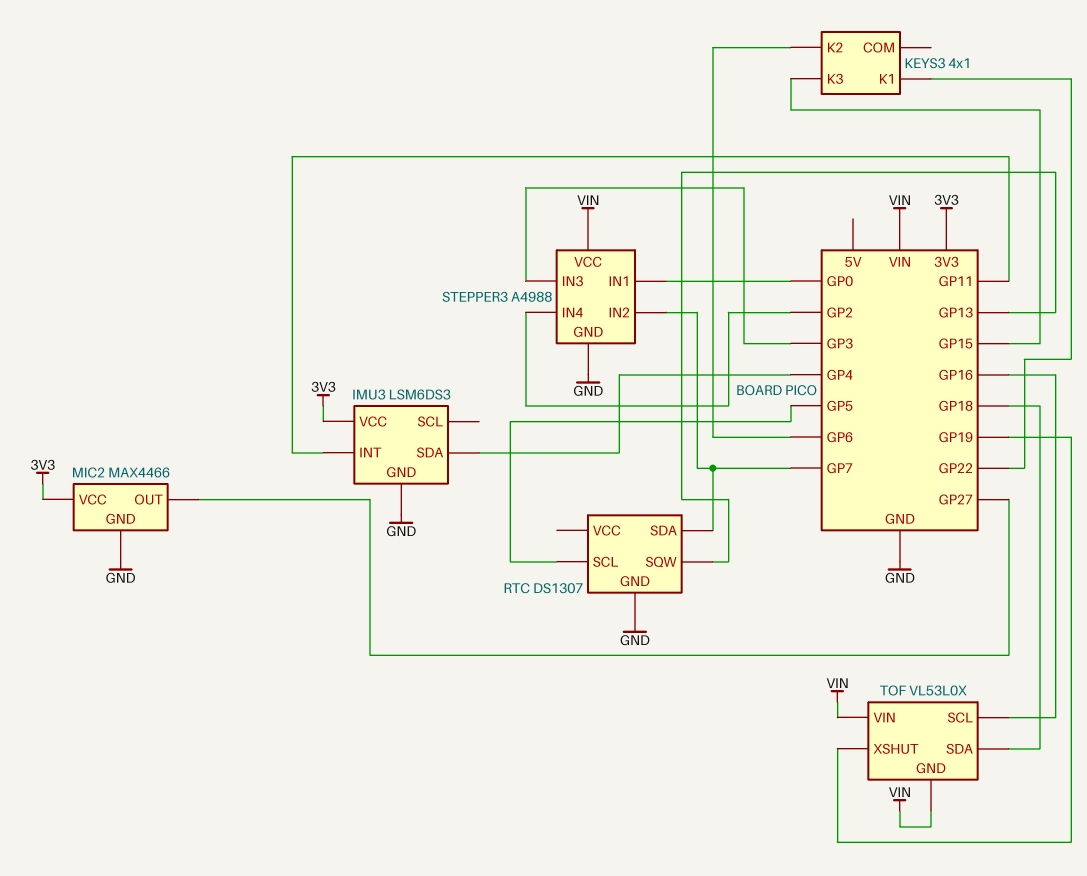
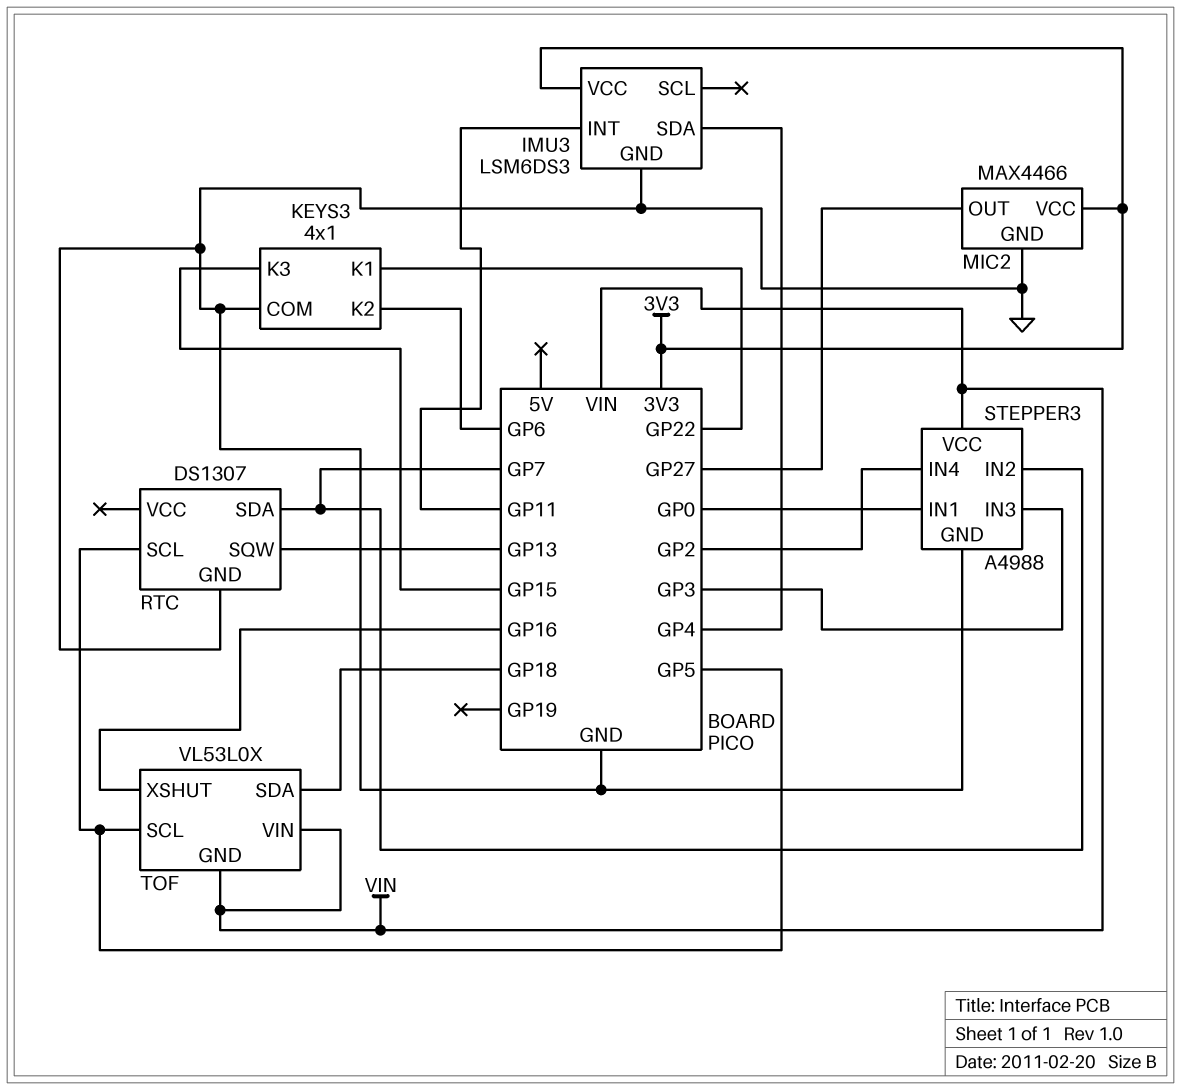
KEYS3 pin COM: none -> GND
TOF pin SCL: GP16 -> GP5
TOF pin XSHUT: GP19 -> GP16

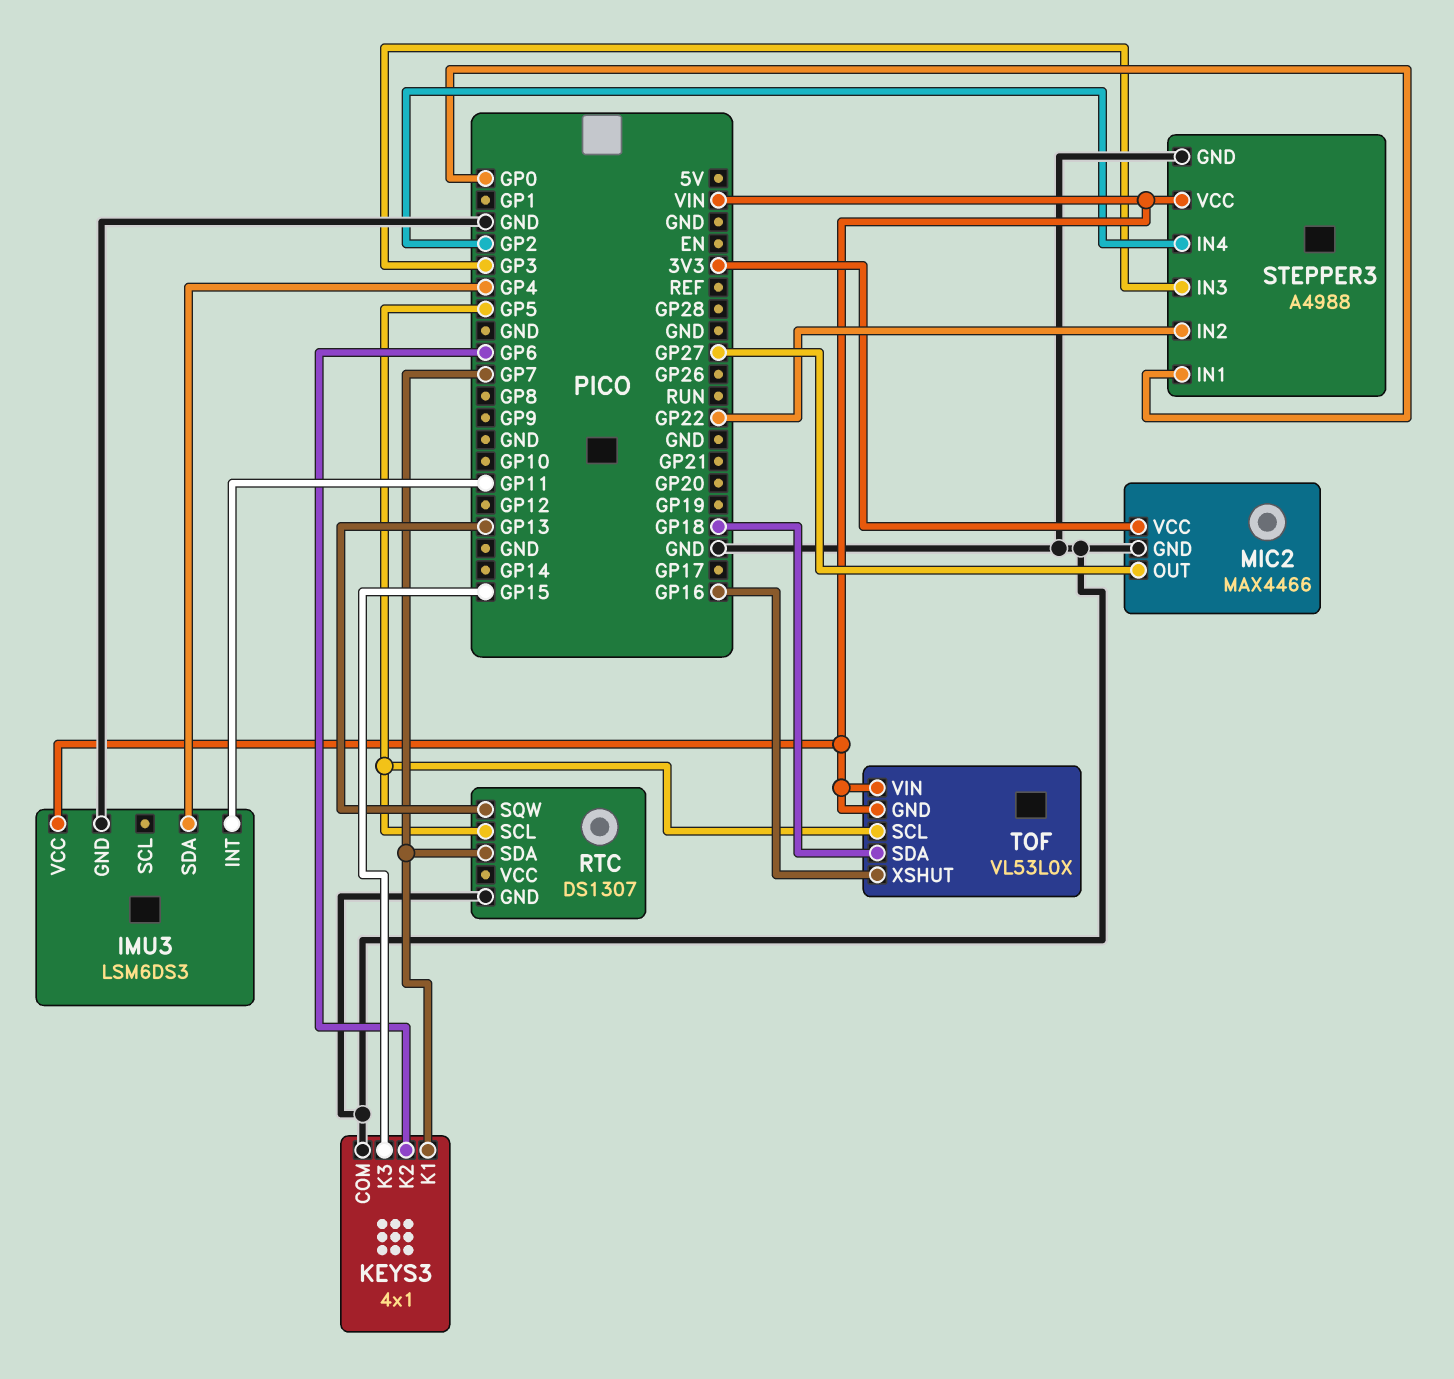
IMU3 pin VCC: 3V3 -> VIN
KEYS3 pin K1: GP22 -> GP7
STEPPER3 pin IN2: GP7 -> GP22

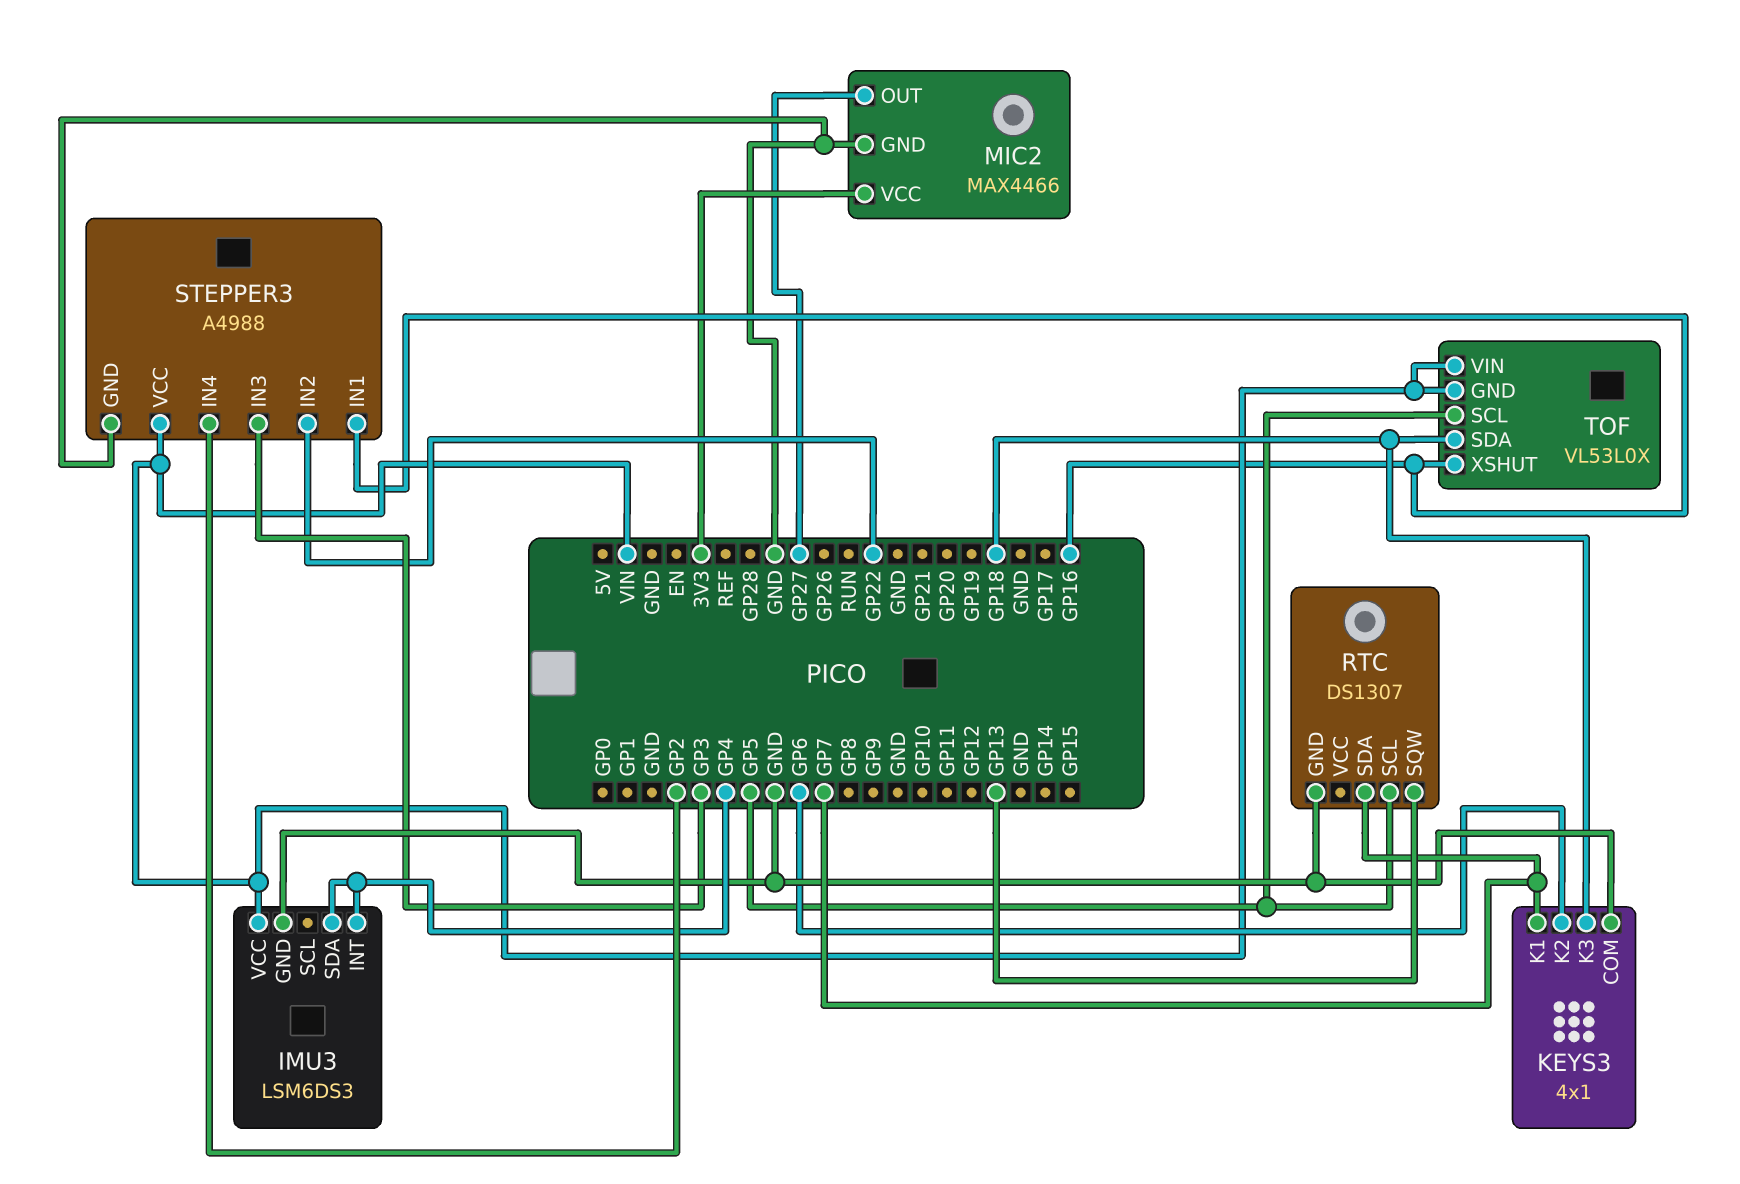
IMU3 pin INT: GP11 -> GP4
KEYS3 pin K3: GP15 -> GP18
STEPPER3 pin IN1: GP0 -> GP16

